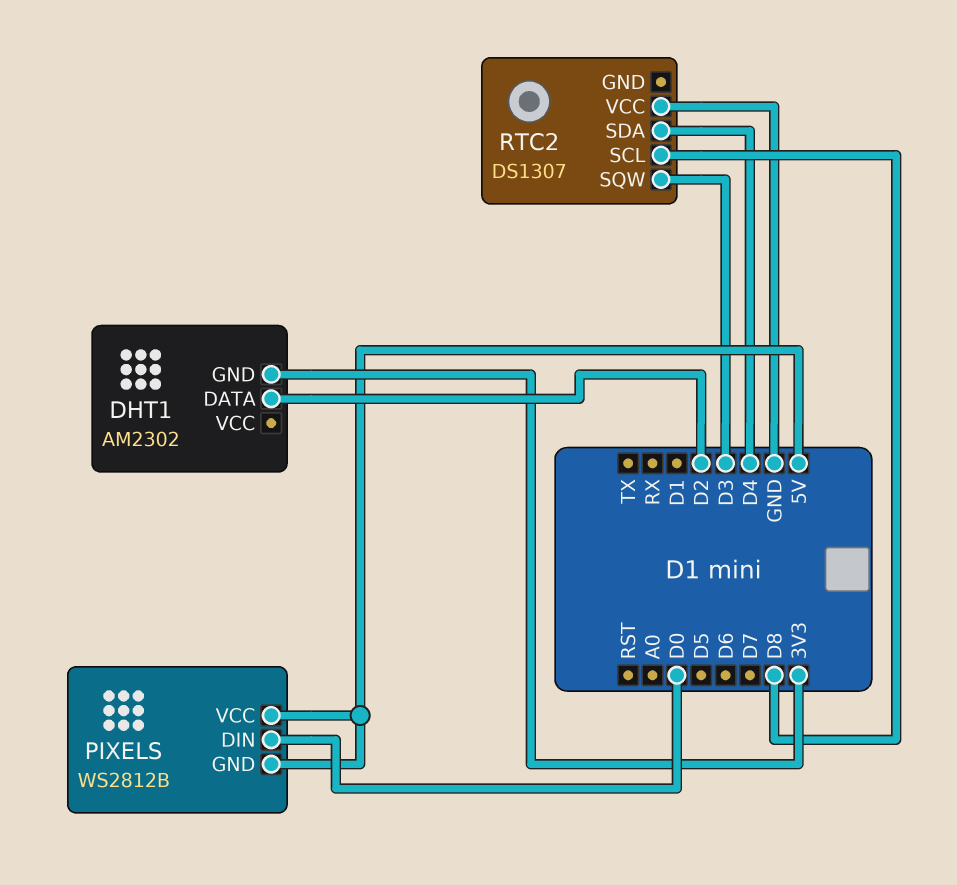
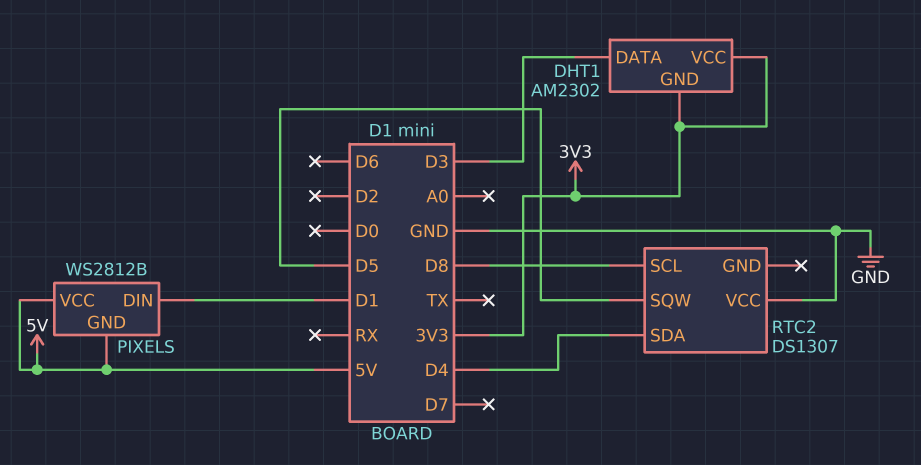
DHT1 pin DATA: D2 -> D3
DHT1 pin VCC: none -> 3V3
PIXELS pin DIN: D0 -> D1
RTC2 pin SQW: D3 -> D5

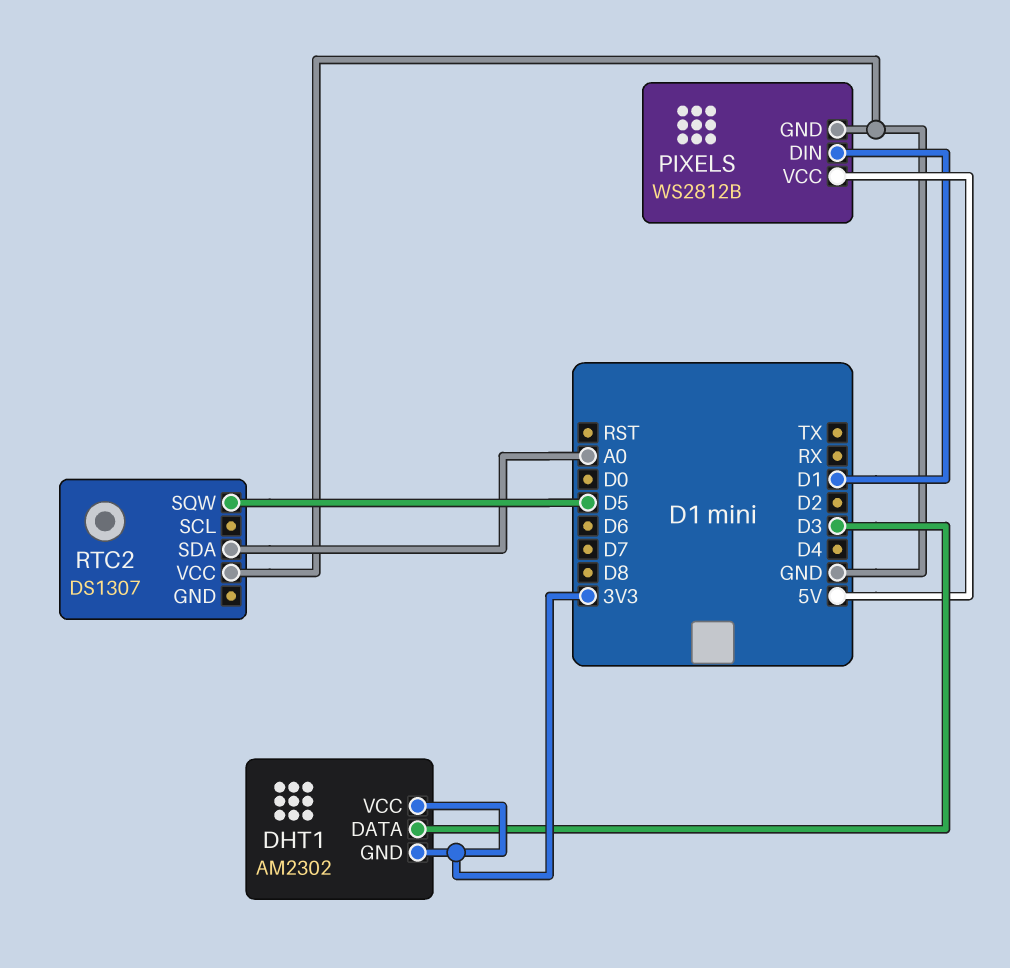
PIXELS pin GND: 5V -> GND
RTC2 pin SCL: D8 -> none
RTC2 pin SDA: D4 -> A0

